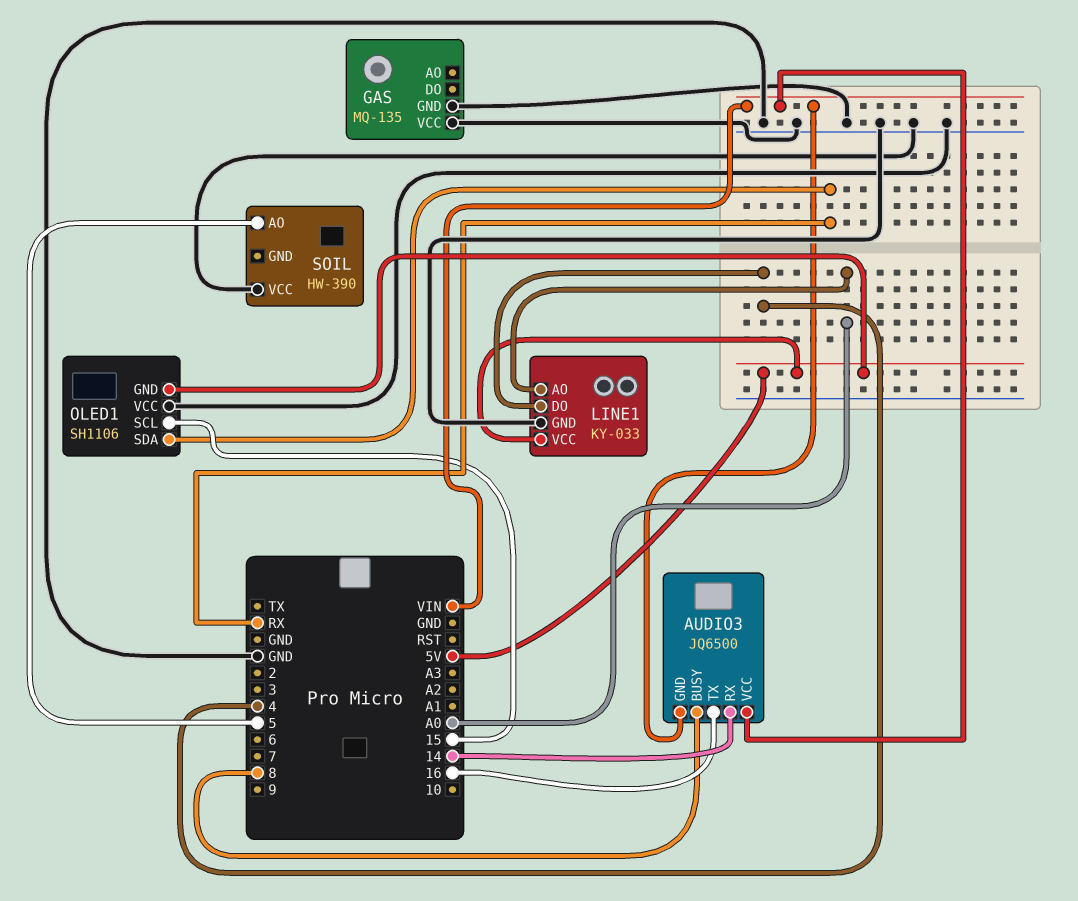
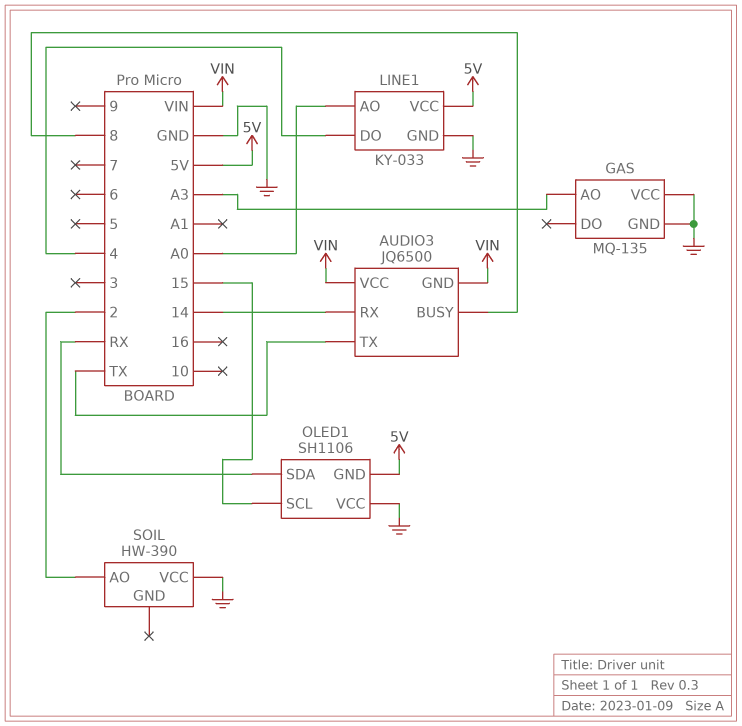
AUDIO3 pin TX: 16 -> TX
GAS pin AO: none -> A3
SOIL pin AO: 5 -> 2

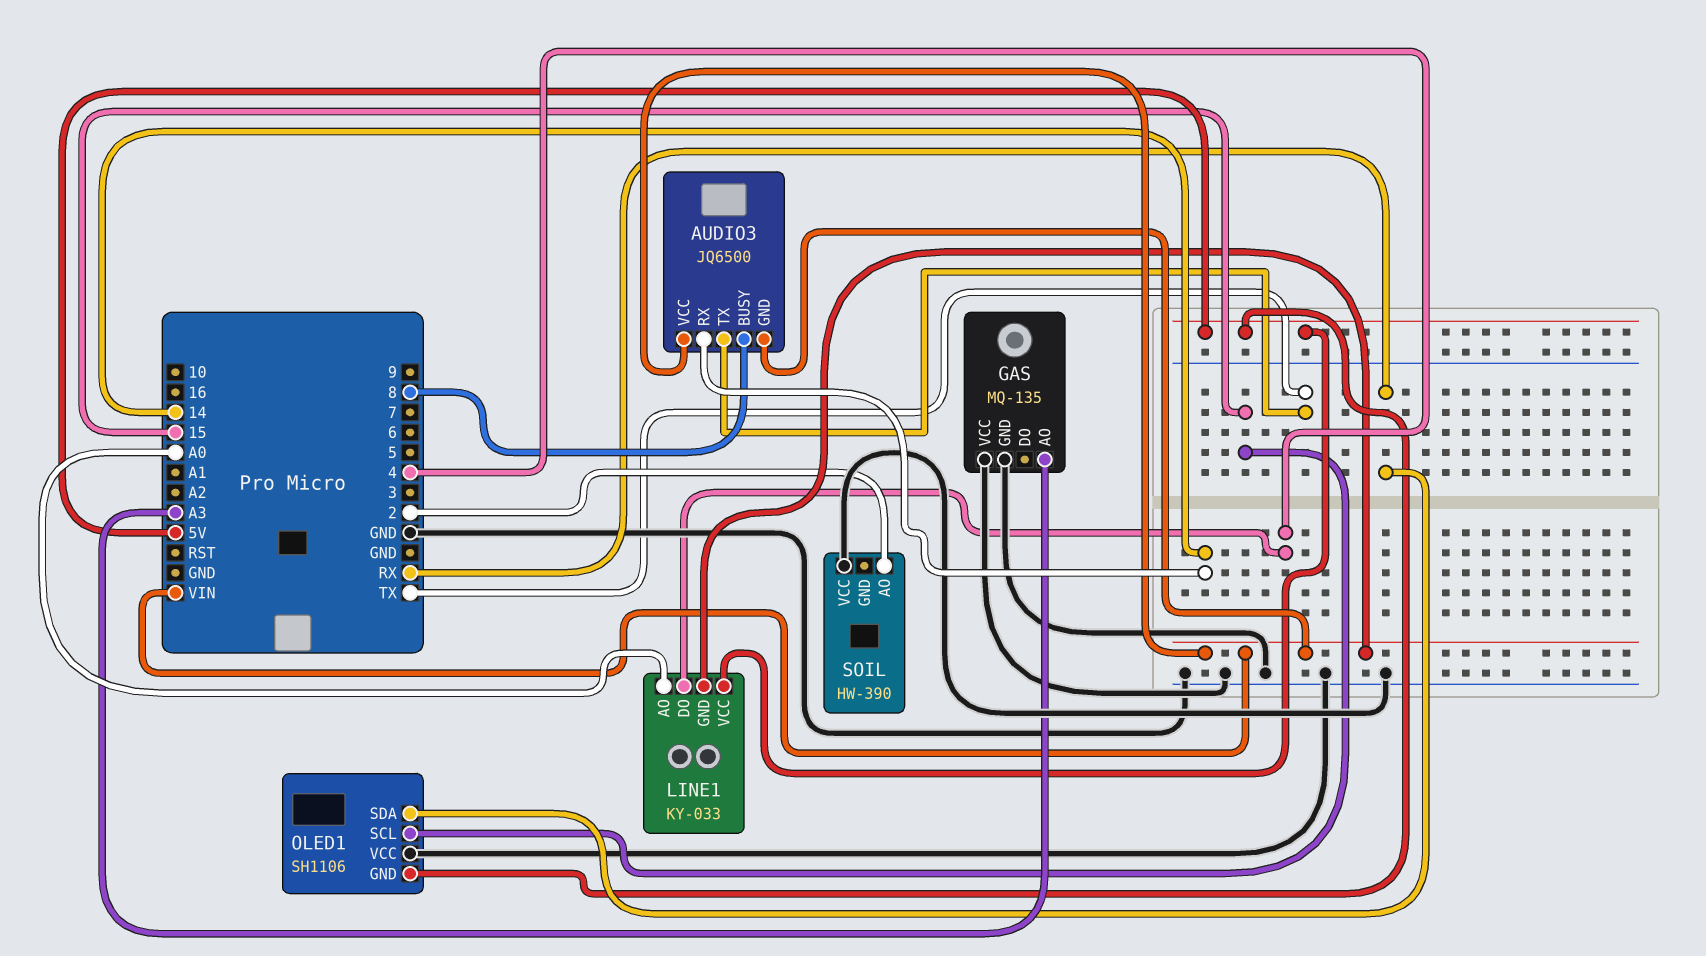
LINE1 pin GND: GND -> VIN

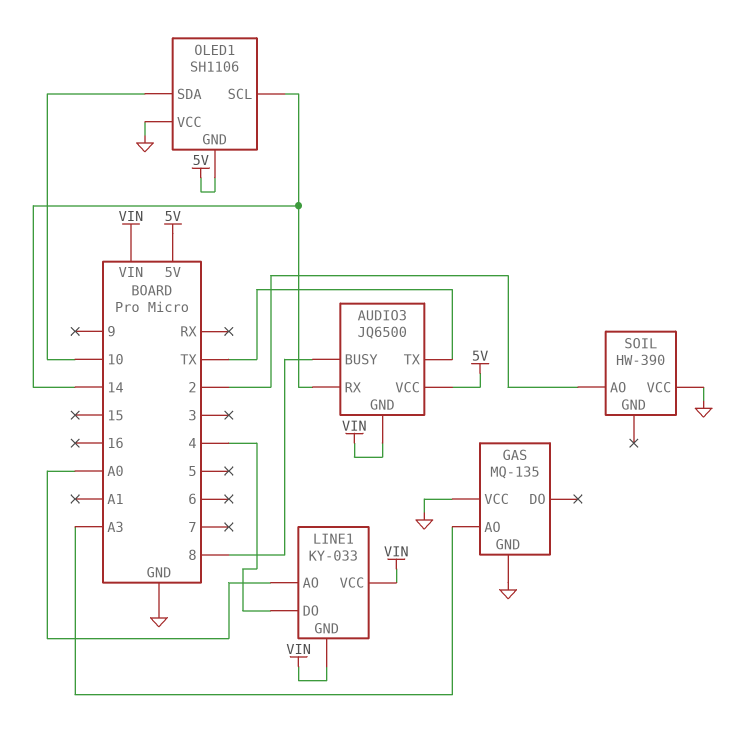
AUDIO3 pin VCC: VIN -> 5V
LINE1 pin VCC: 5V -> VIN
OLED1 pin SCL: 15 -> 14
OLED1 pin SDA: RX -> 10

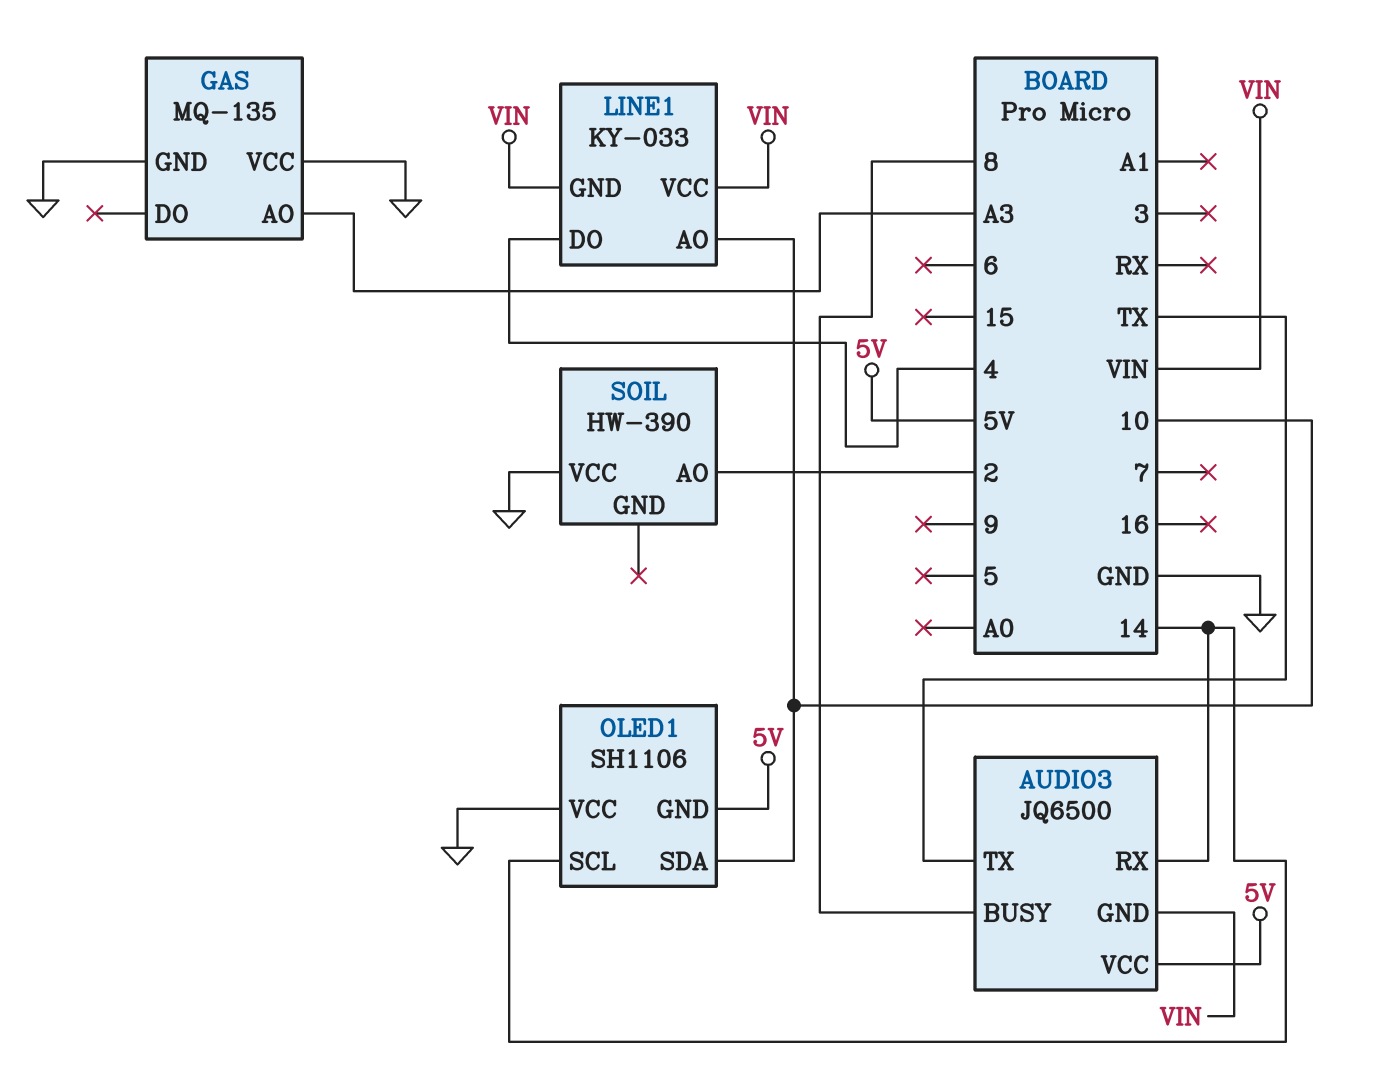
LINE1 pin AO: A0 -> 10

